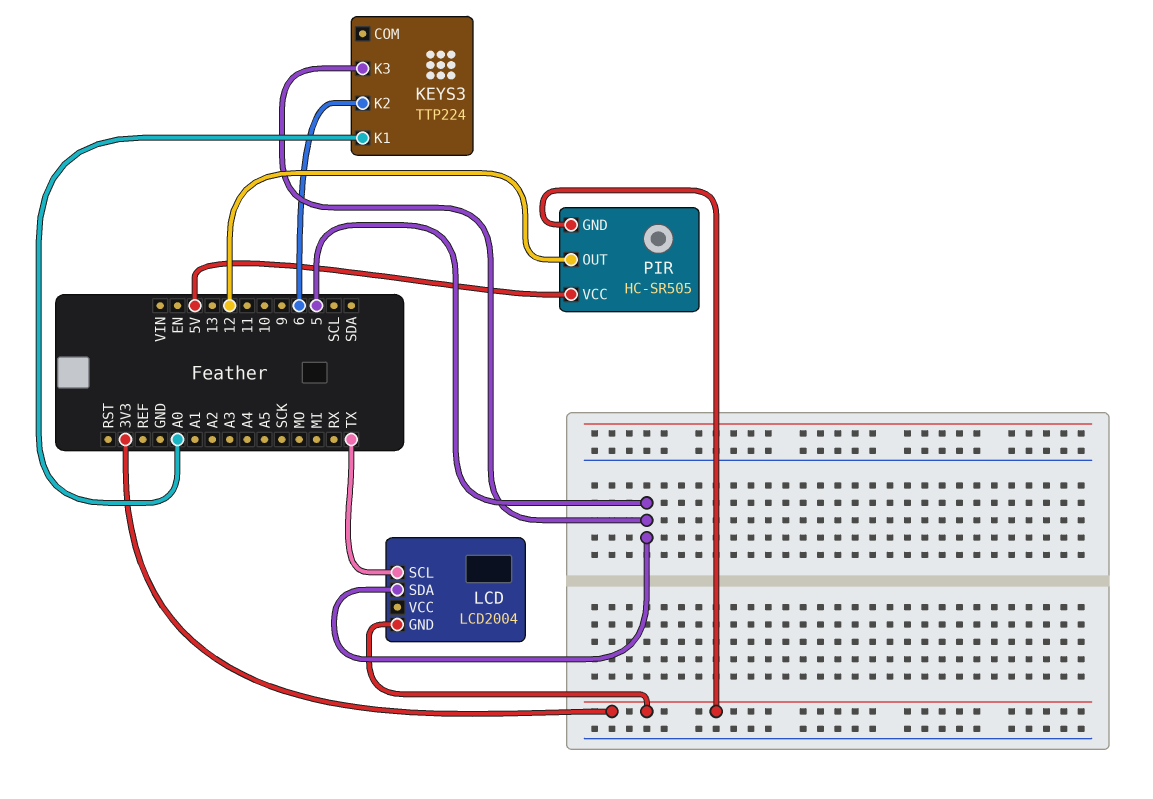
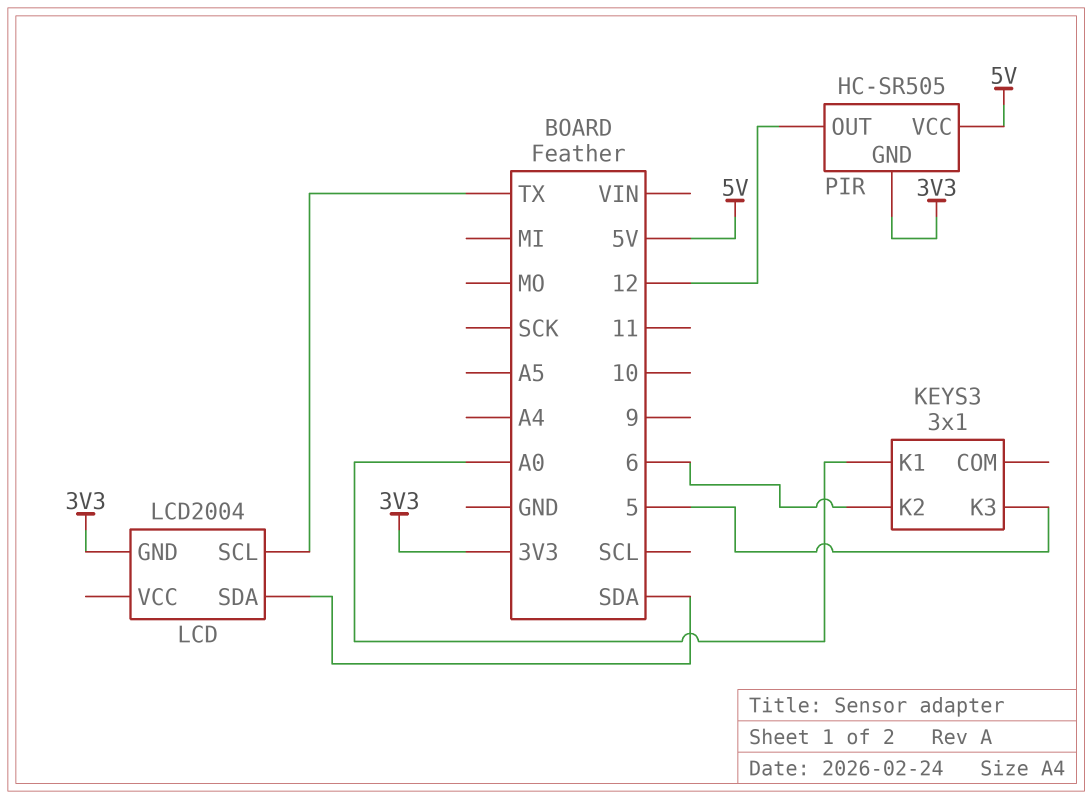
KEYS3: TTP224 -> 3x1
LCD pin SDA: 5 -> SDA

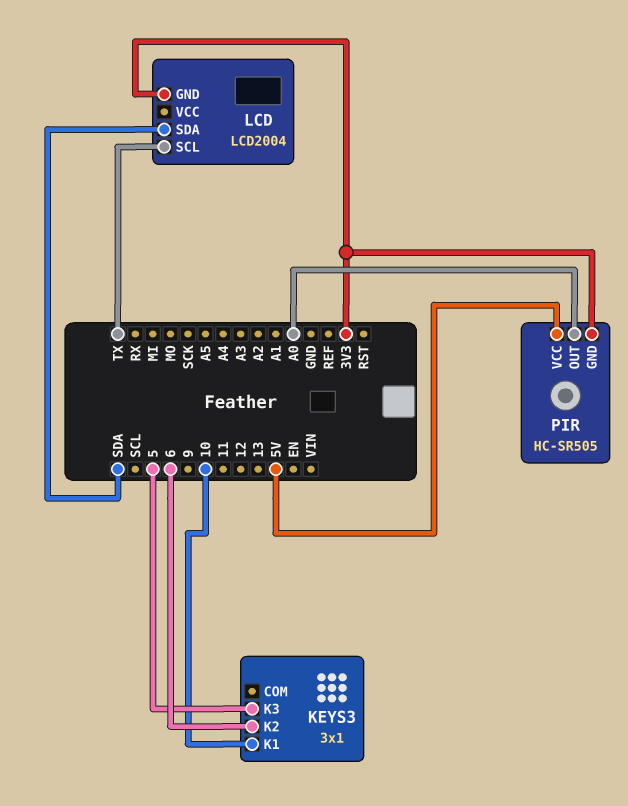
KEYS3 pin K1: A0 -> 10
PIR pin OUT: 12 -> A0

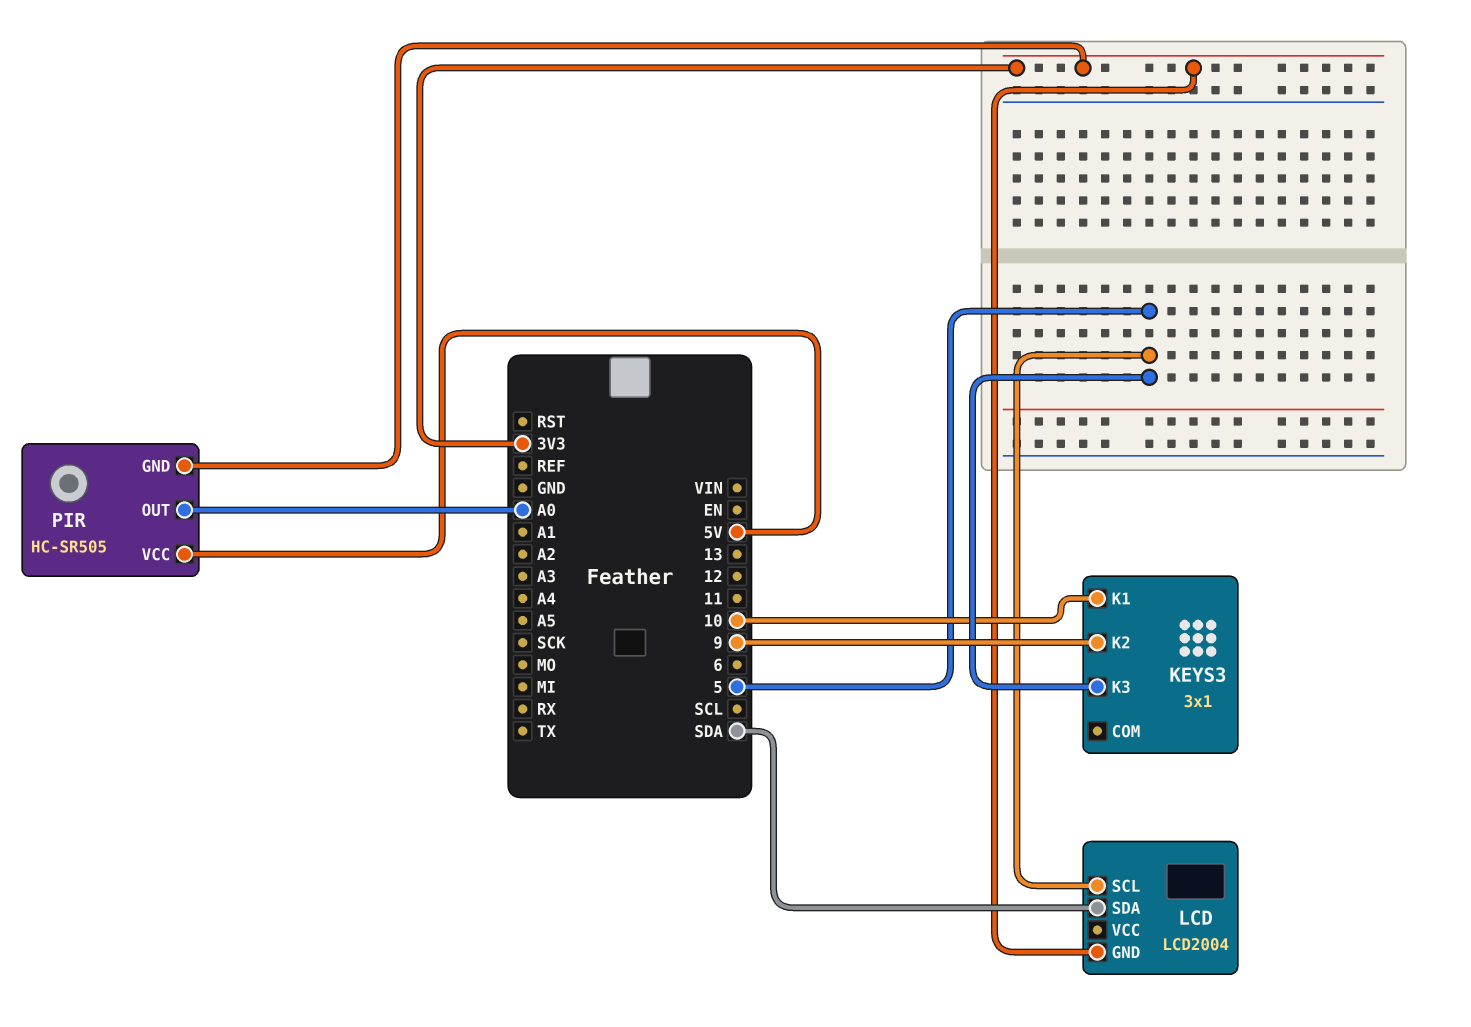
KEYS3 pin K2: 6 -> 9
LCD pin SCL: TX -> 5

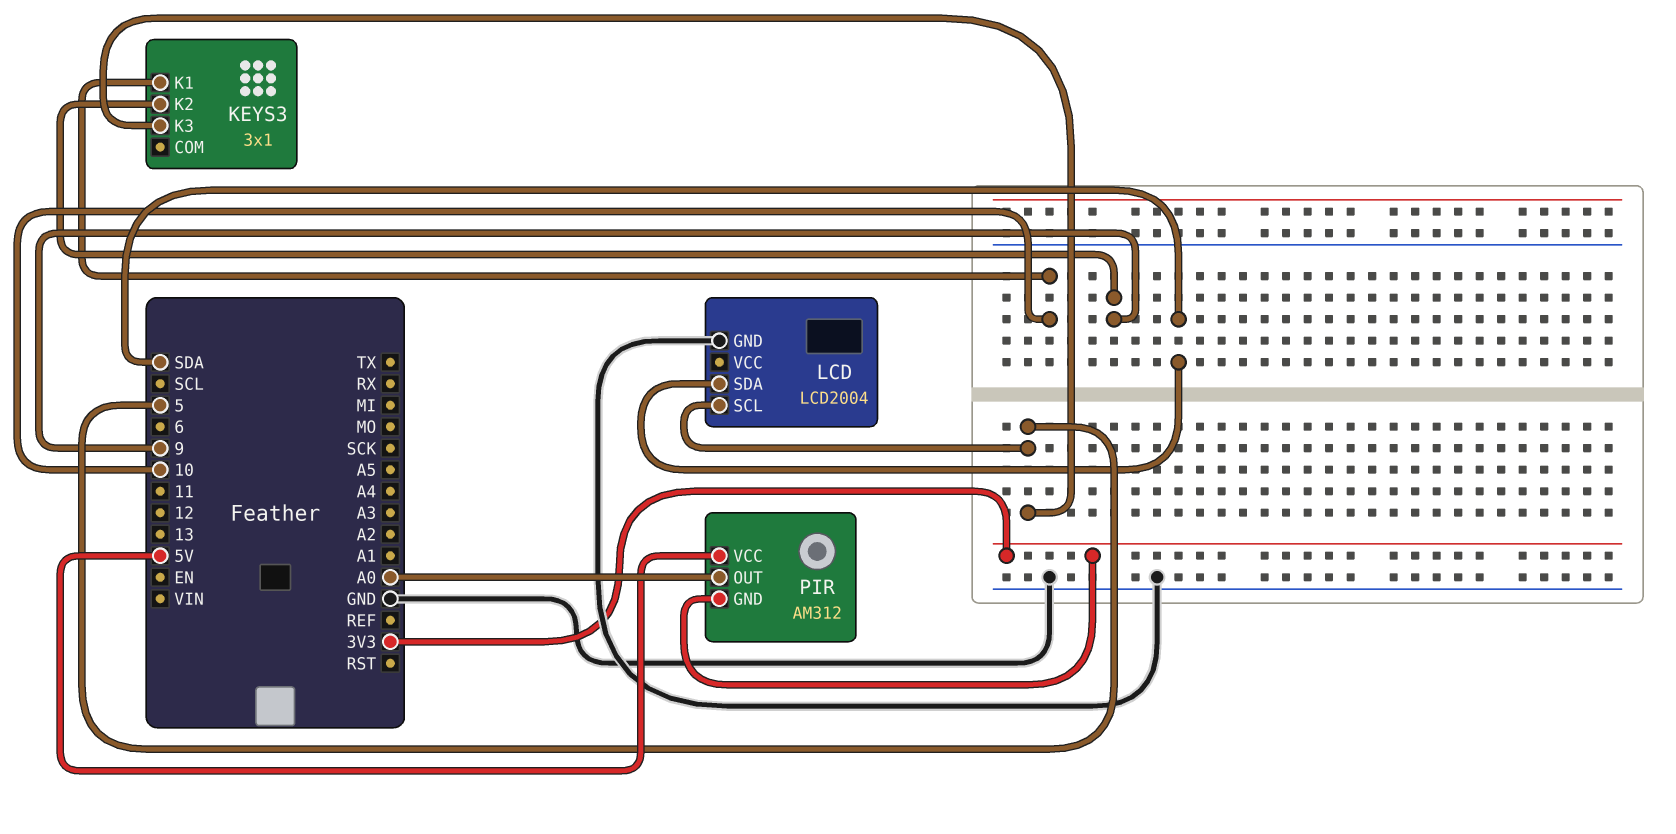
LCD pin GND: 3V3 -> GND
PIR: HC-SR505 -> AM312

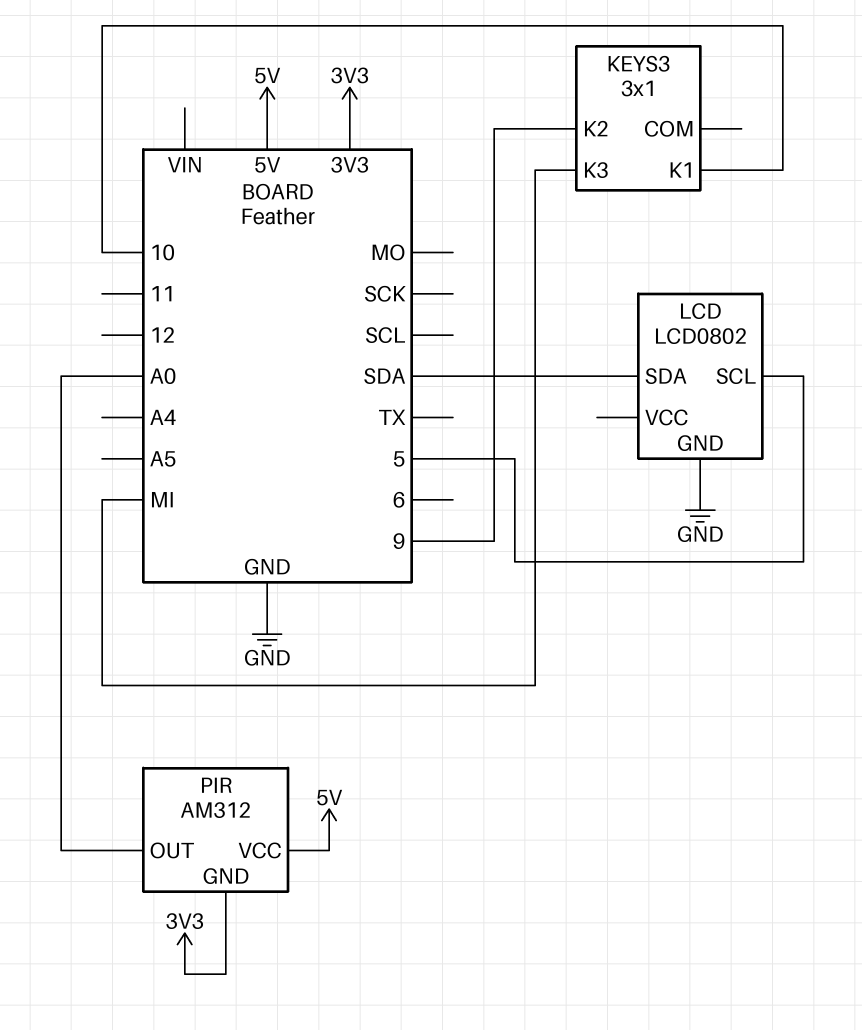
KEYS3 pin K3: 5 -> MI
LCD: LCD2004 -> LCD0802

